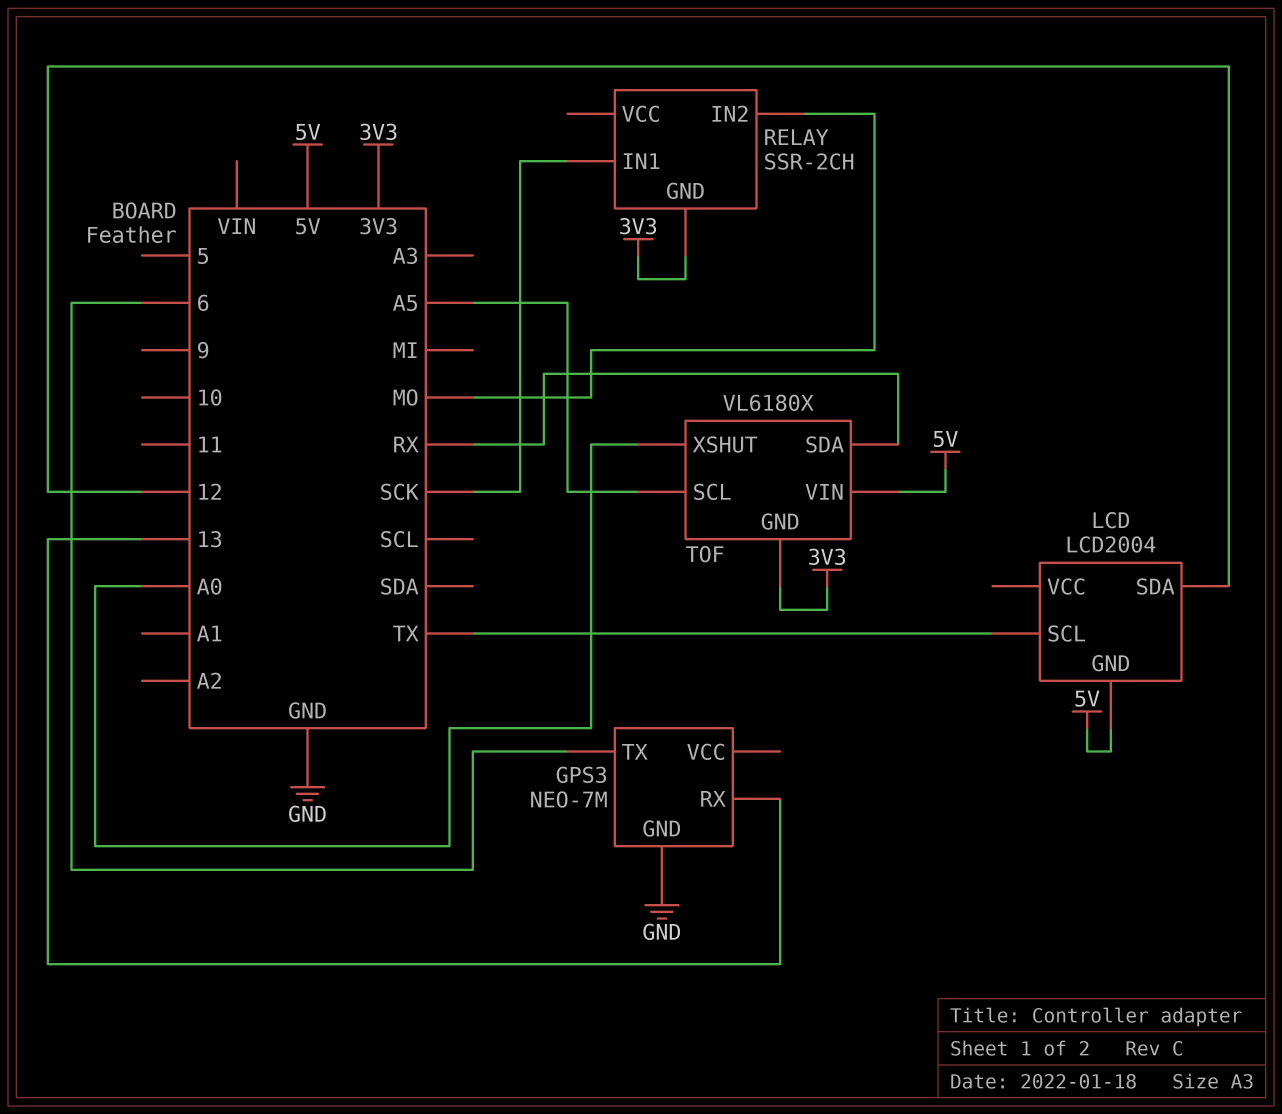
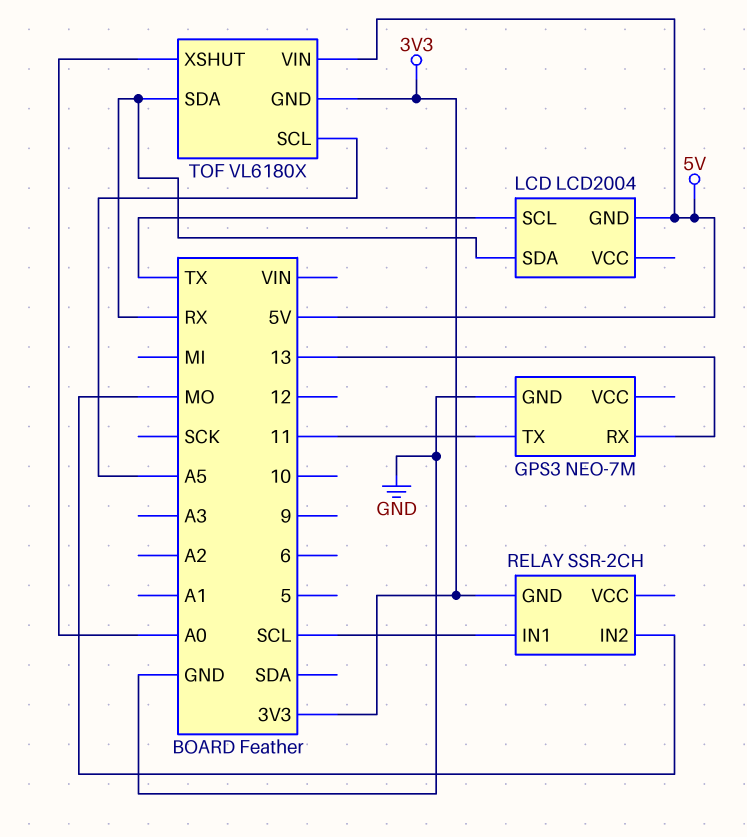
GPS3 pin TX: 6 -> 11
LCD pin SDA: 12 -> RX
RELAY pin IN1: SCK -> SCL

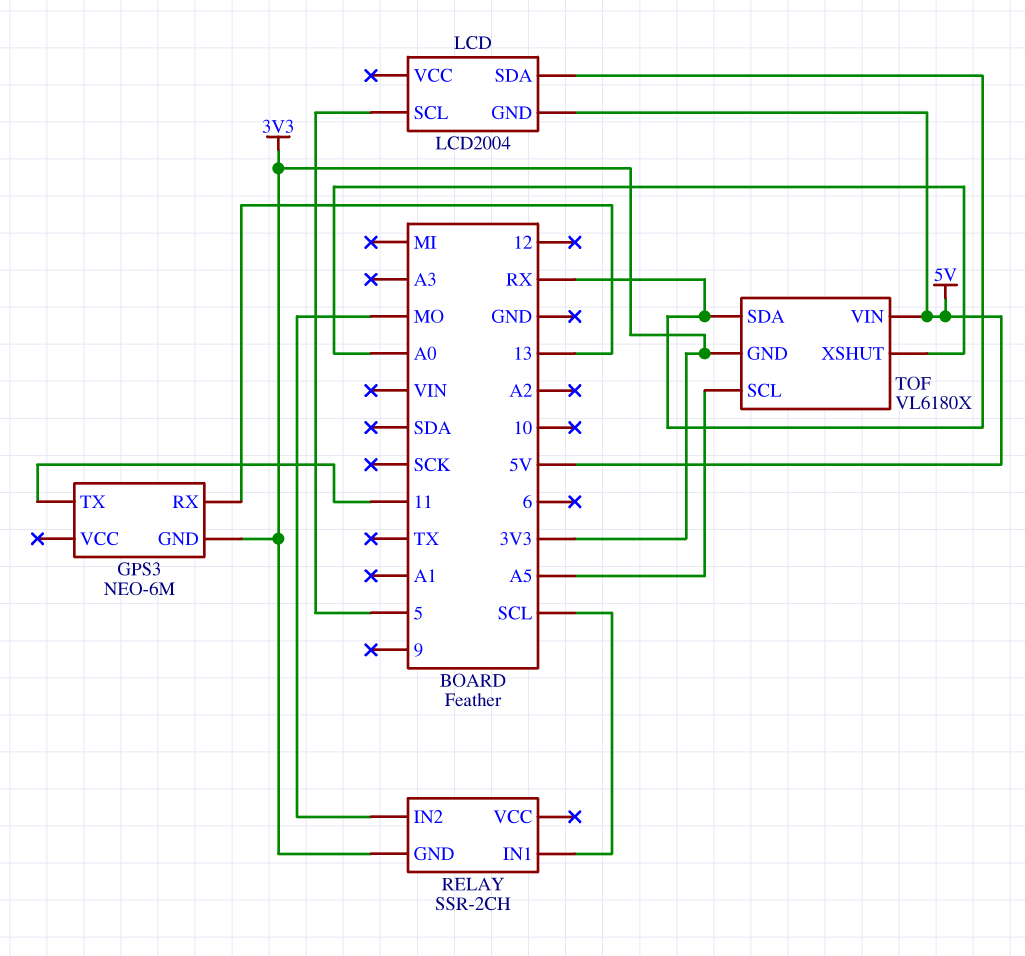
GPS3: NEO-7M -> NEO-6M
GPS3 pin GND: GND -> 3V3
LCD pin SCL: TX -> 5

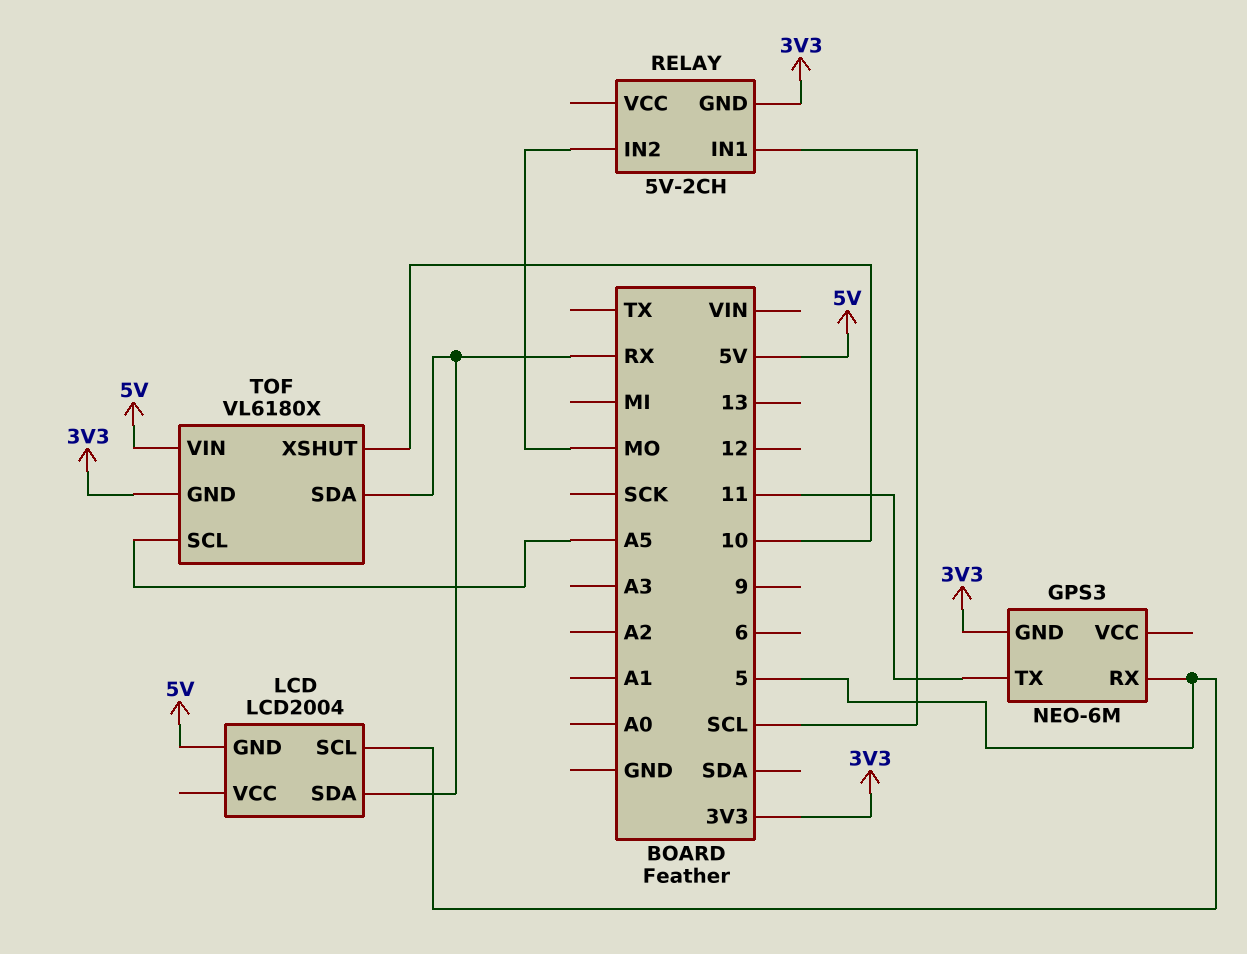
GPS3 pin RX: 13 -> 5
RELAY: SSR-2CH -> 5V-2CH
TOF pin XSHUT: A0 -> 10

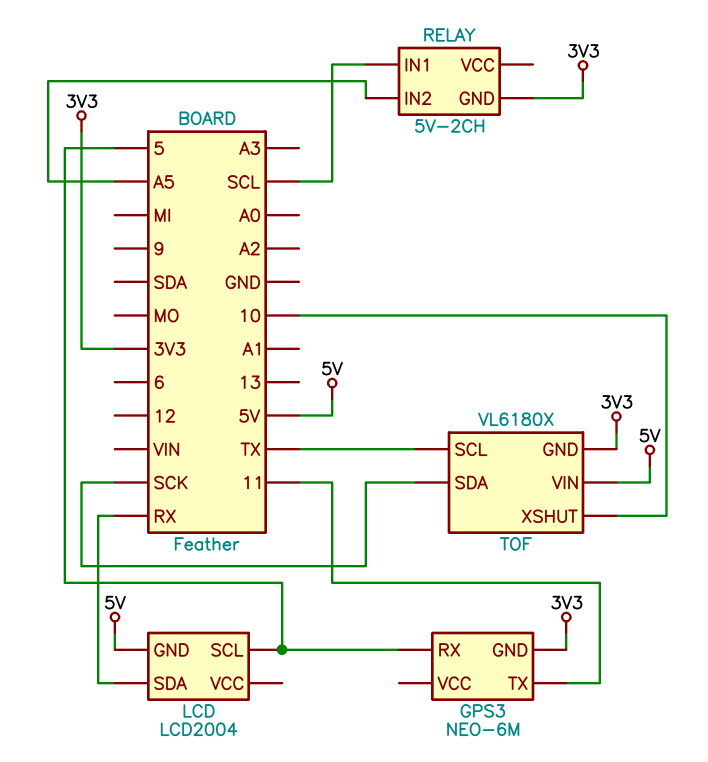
RELAY pin IN2: MO -> A5
TOF pin SCL: A5 -> TX
TOF pin SDA: RX -> SCK

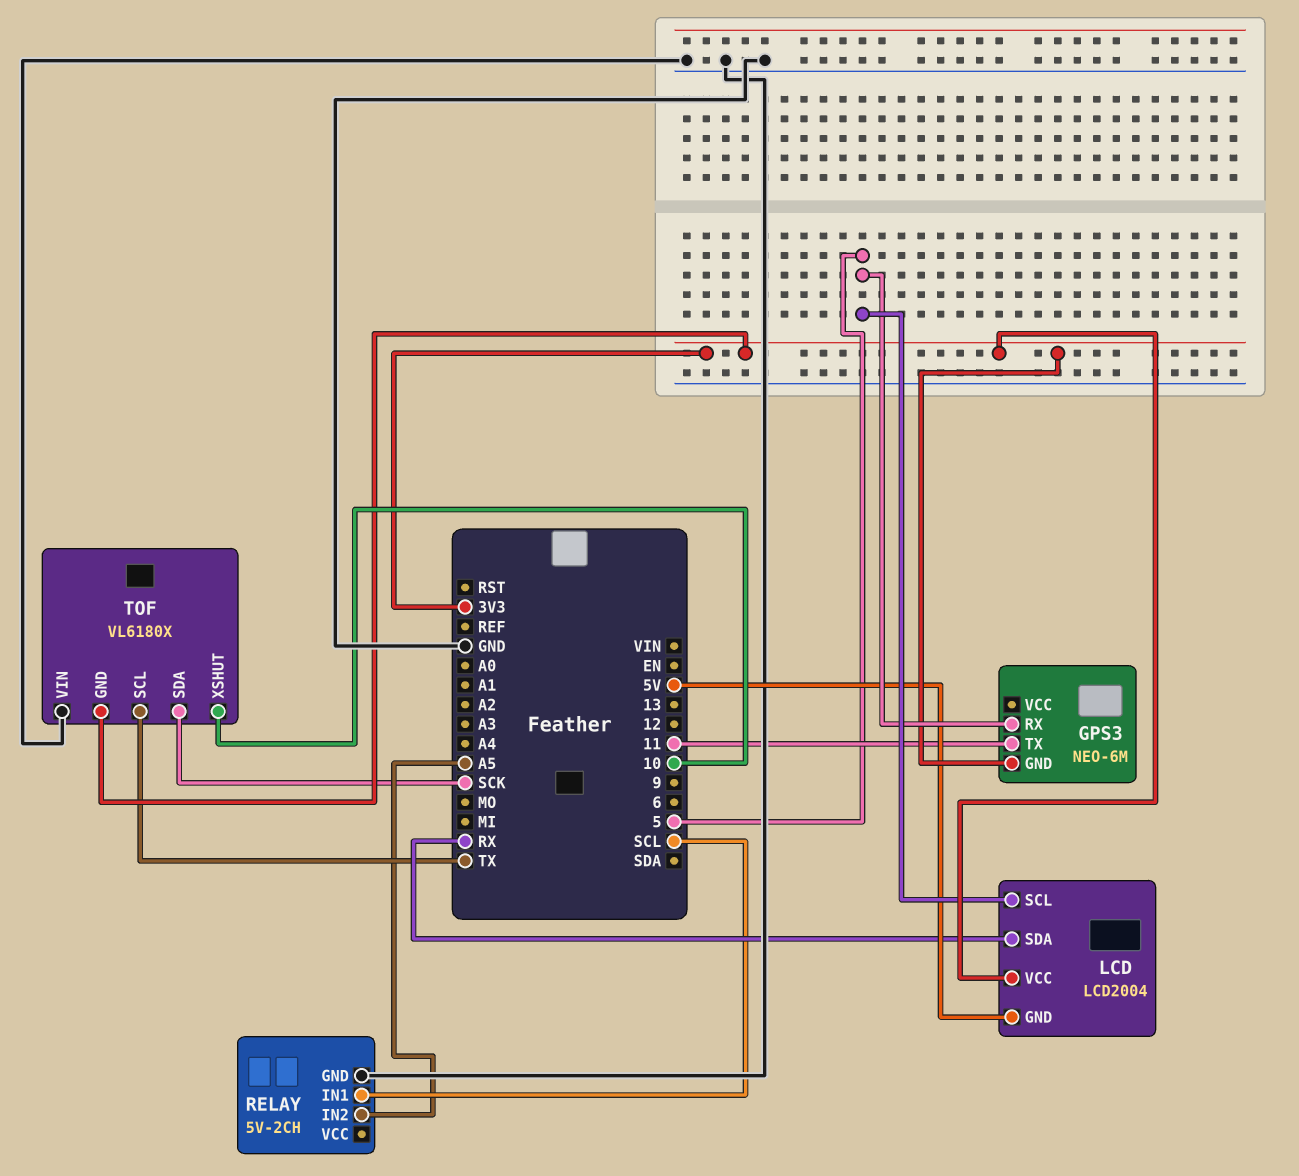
LCD pin VCC: none -> 3V3
RELAY pin GND: 3V3 -> GND
TOF pin VIN: 5V -> GND

